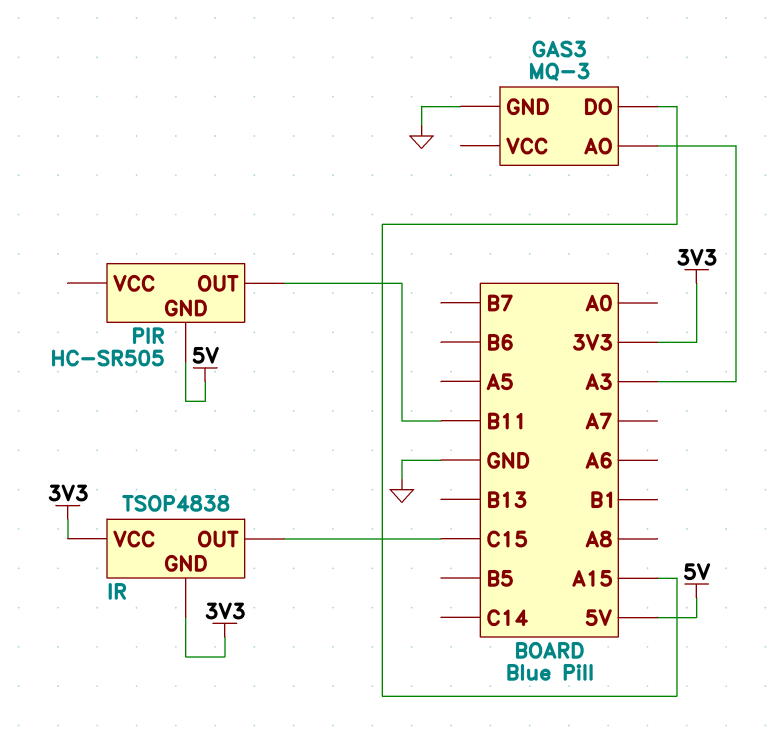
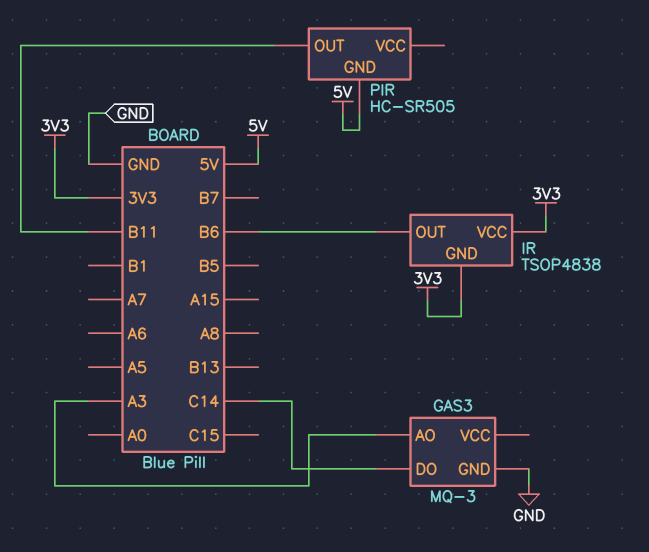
GAS3 pin DO: A15 -> C14
IR pin OUT: C15 -> B6

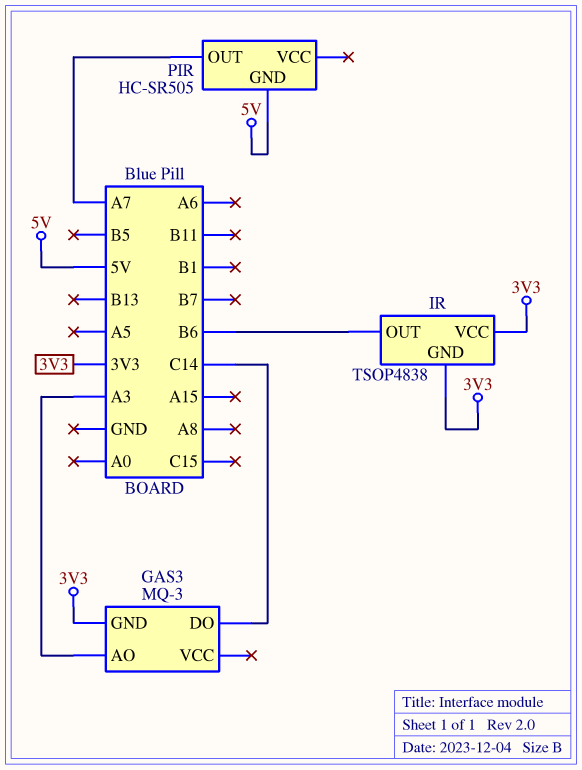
GAS3 pin GND: GND -> 3V3
PIR pin OUT: B11 -> A7

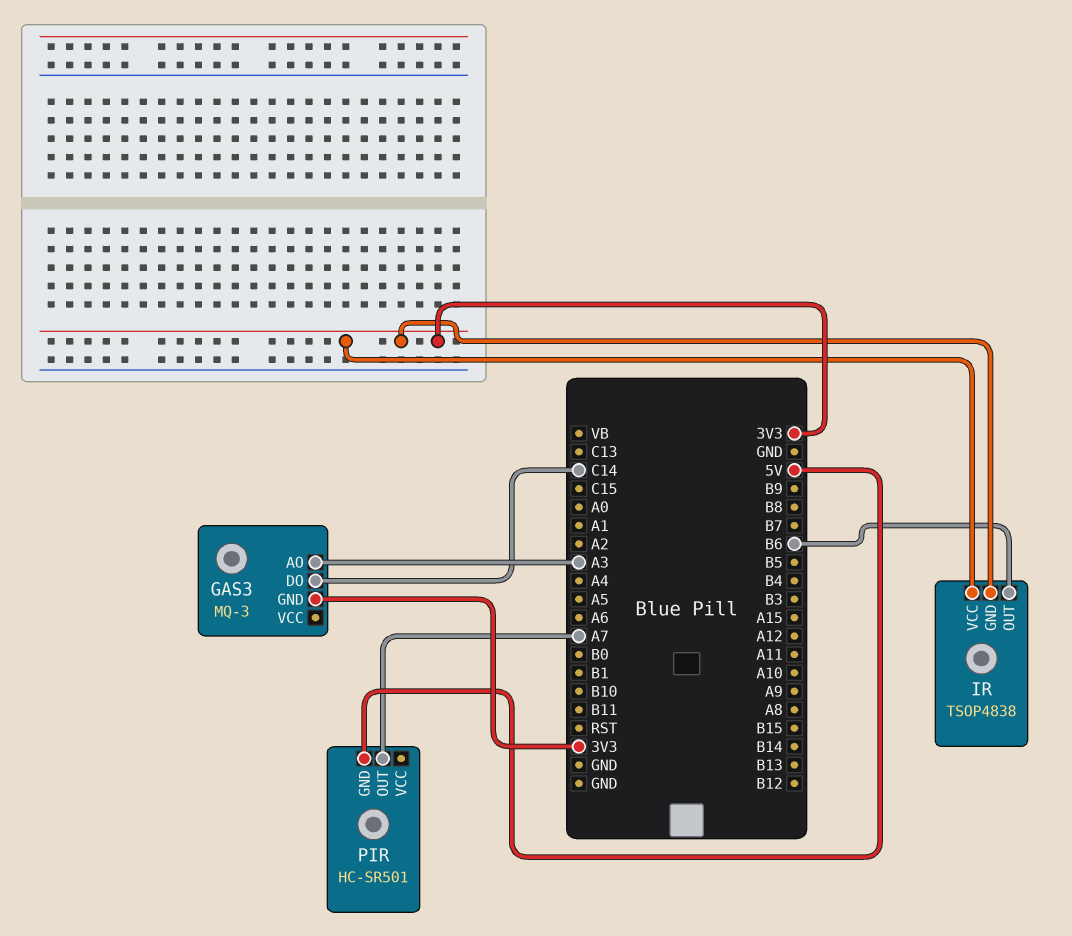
PIR: HC-SR505 -> HC-SR501

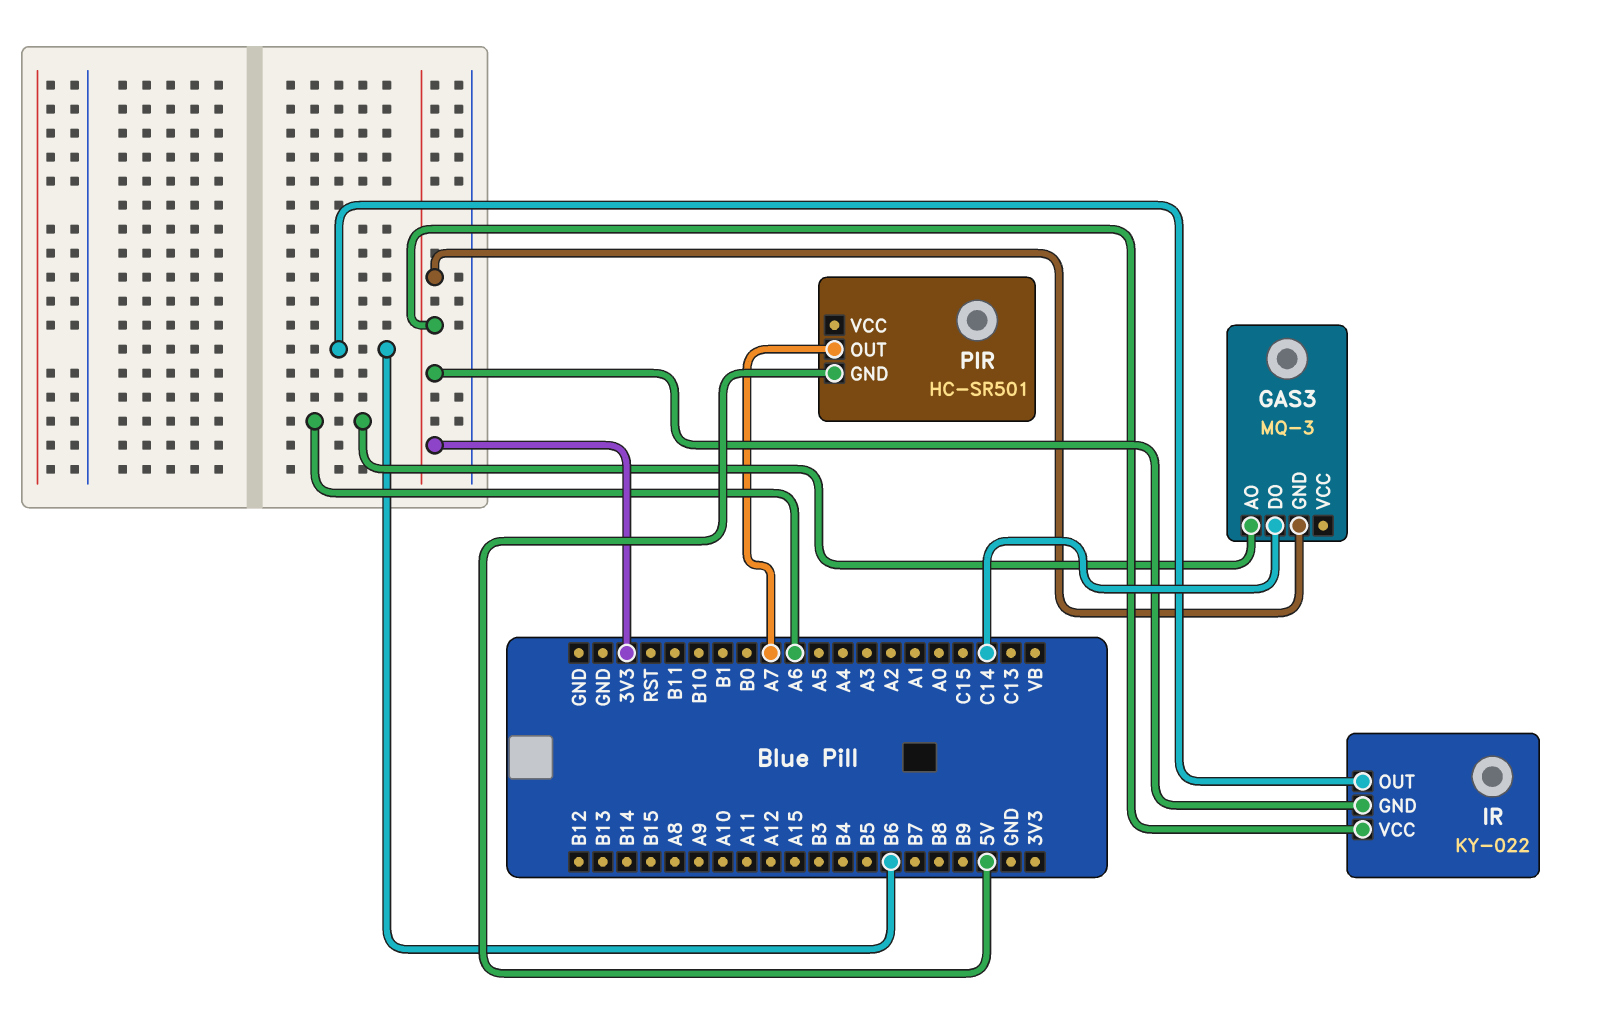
GAS3 pin AO: A3 -> A6
IR: TSOP4838 -> KY-022

